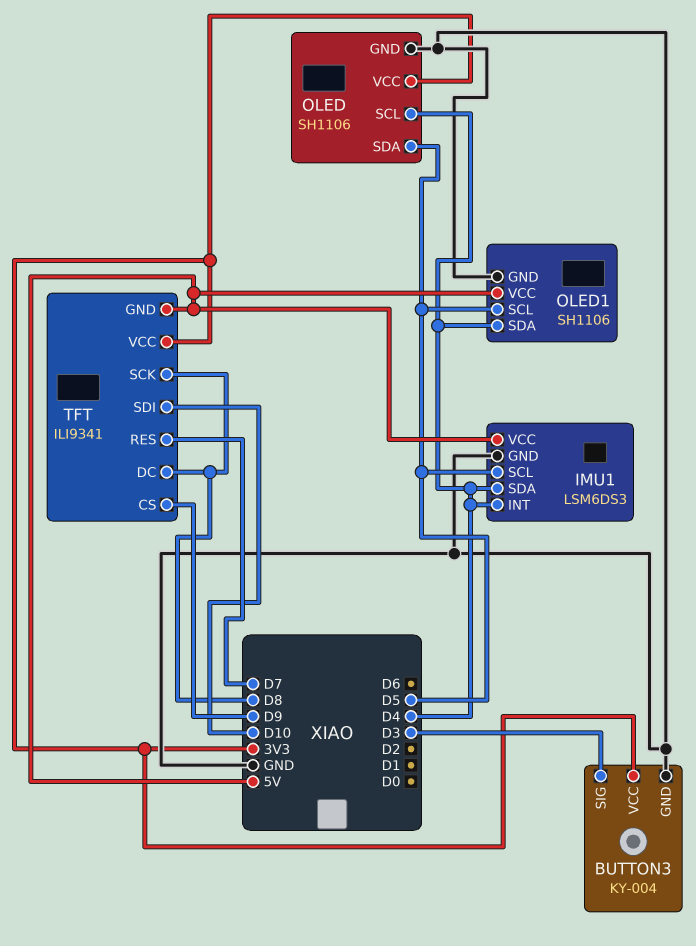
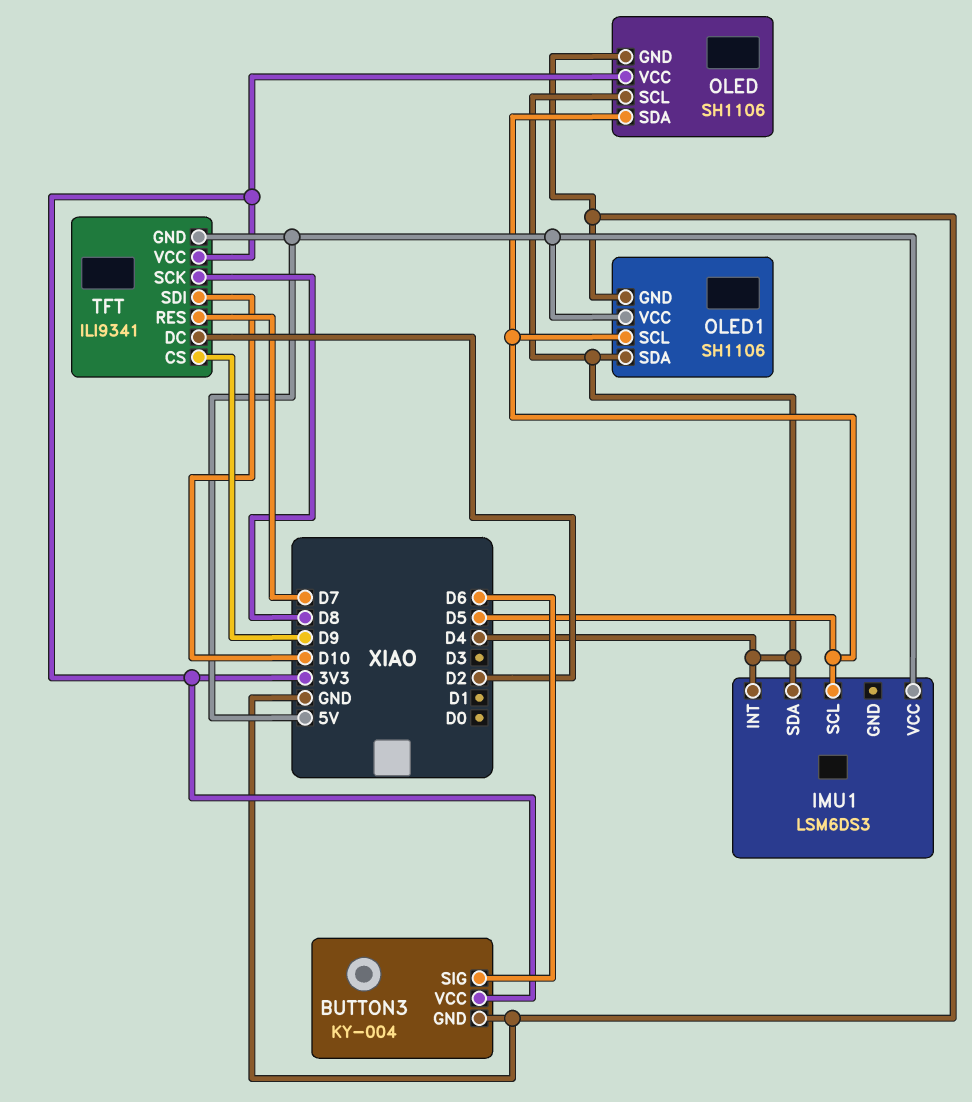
BUTTON3 pin SIG: D3 -> D6
IMU1 pin GND: GND -> none
TFT pin DC: D8 -> D2

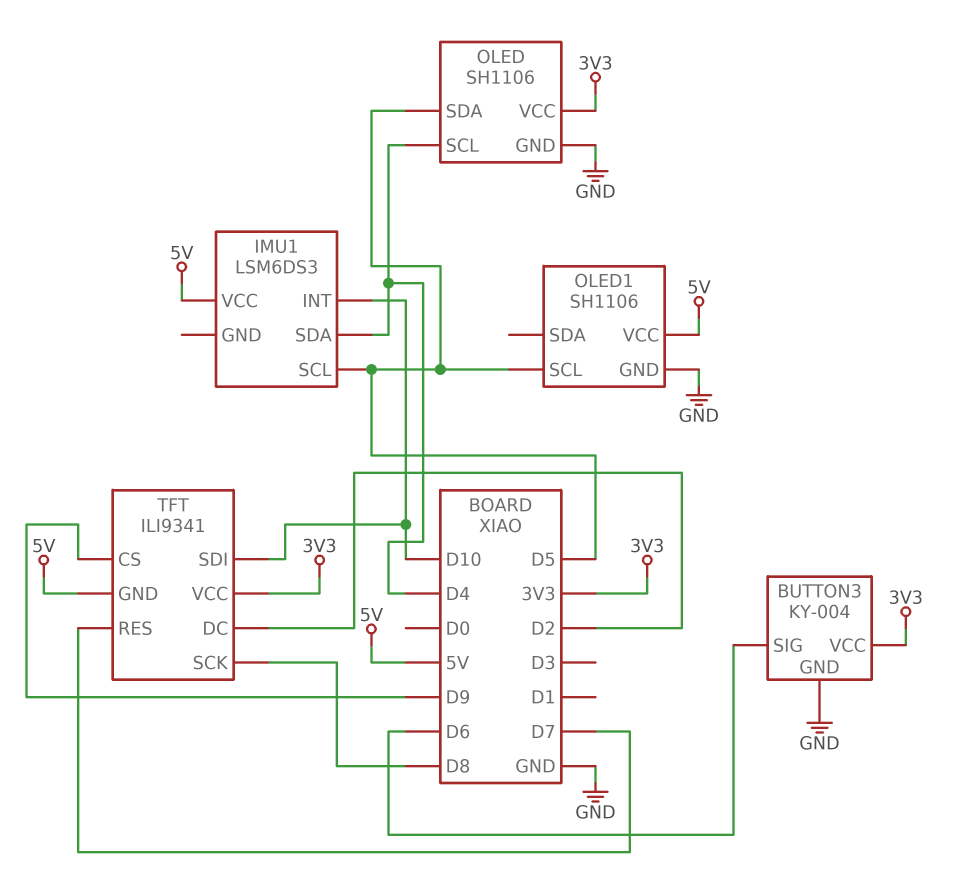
IMU1 pin INT: D4 -> D10
OLED1 pin SDA: D4 -> none

